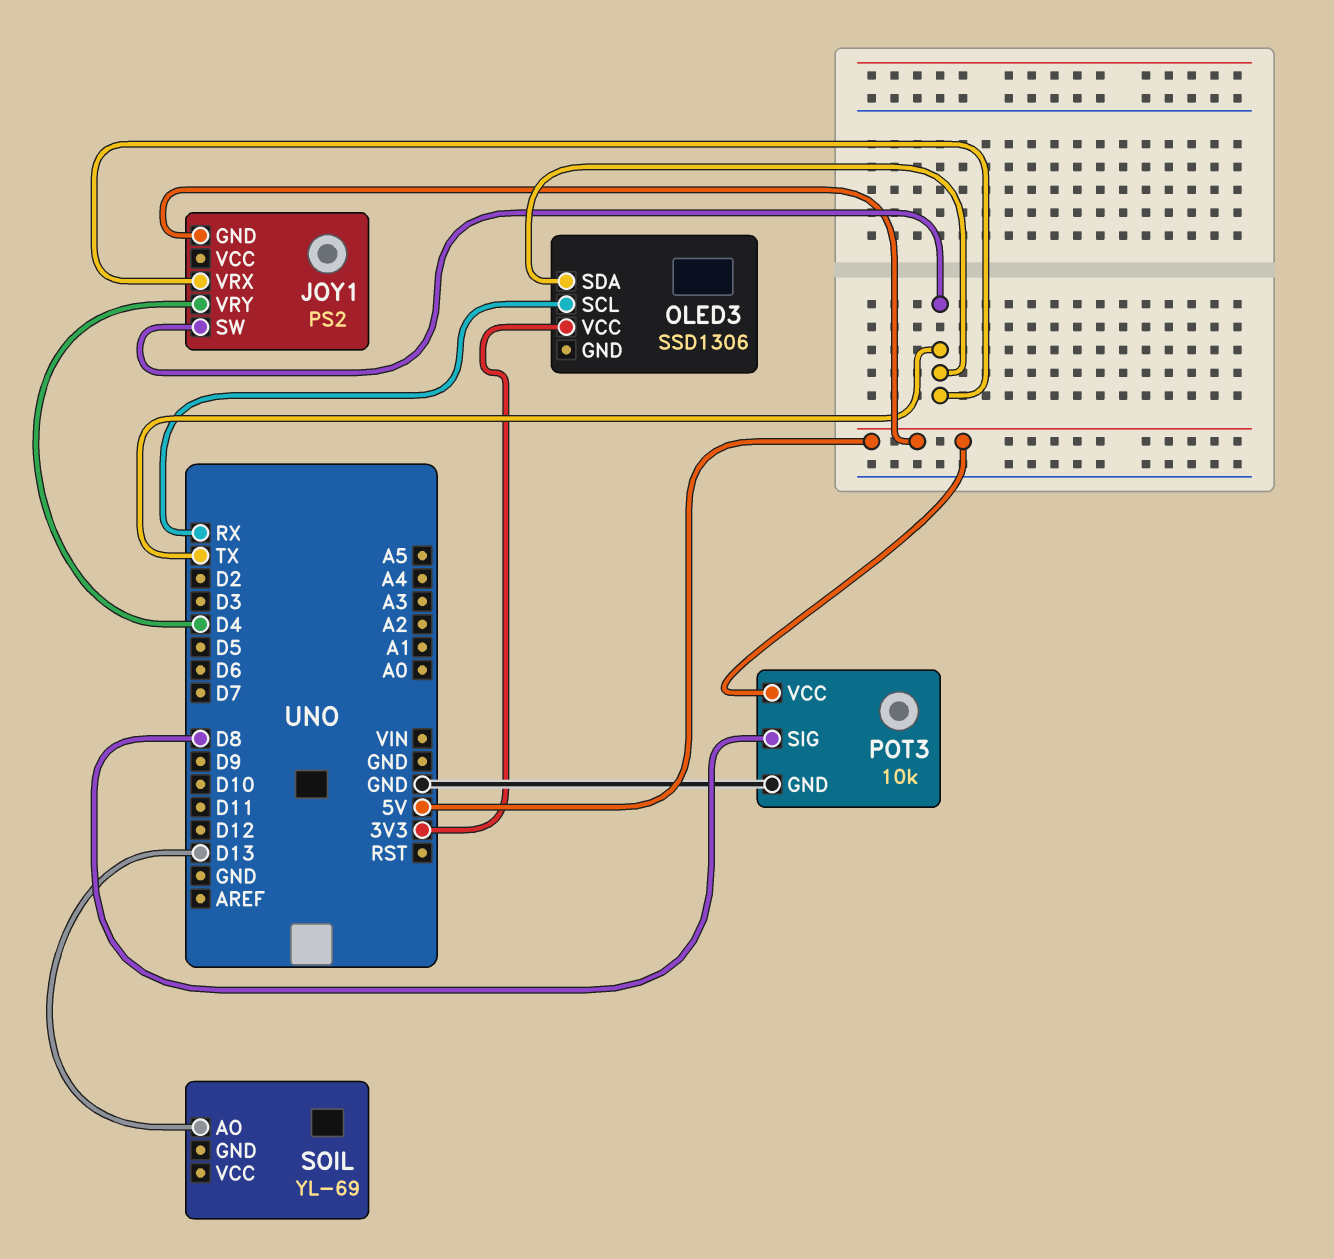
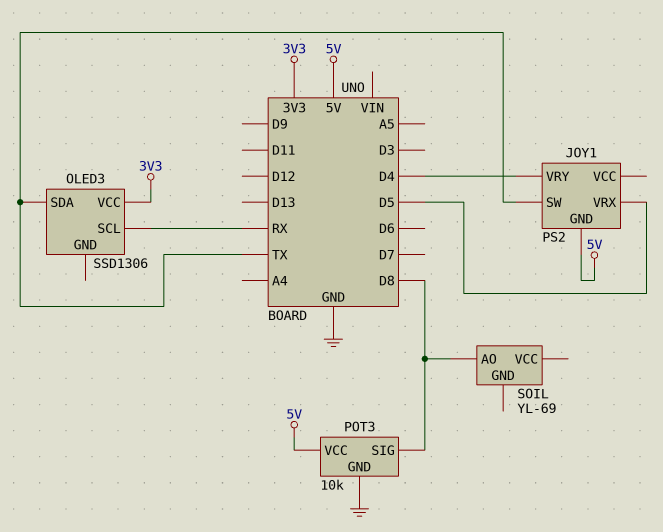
JOY1 pin VRX: TX -> D5
SOIL pin AO: D13 -> D8

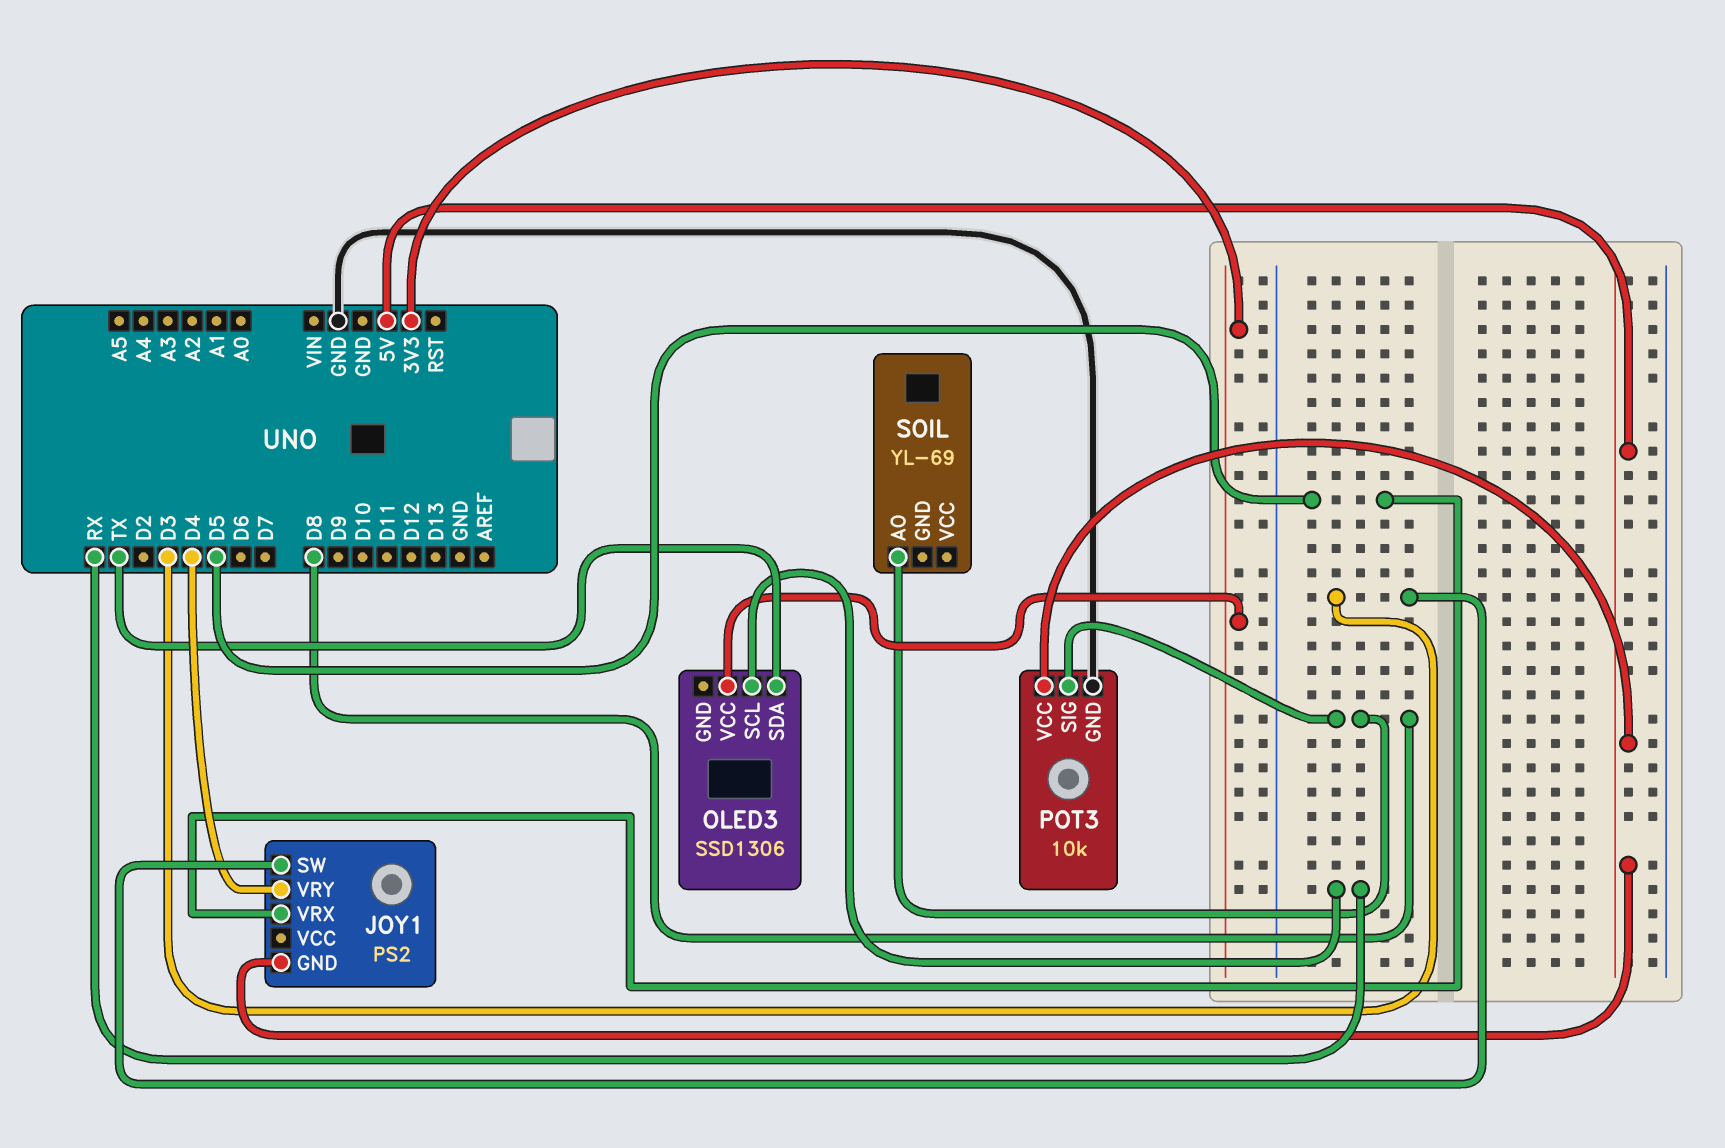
JOY1 pin SW: TX -> D3

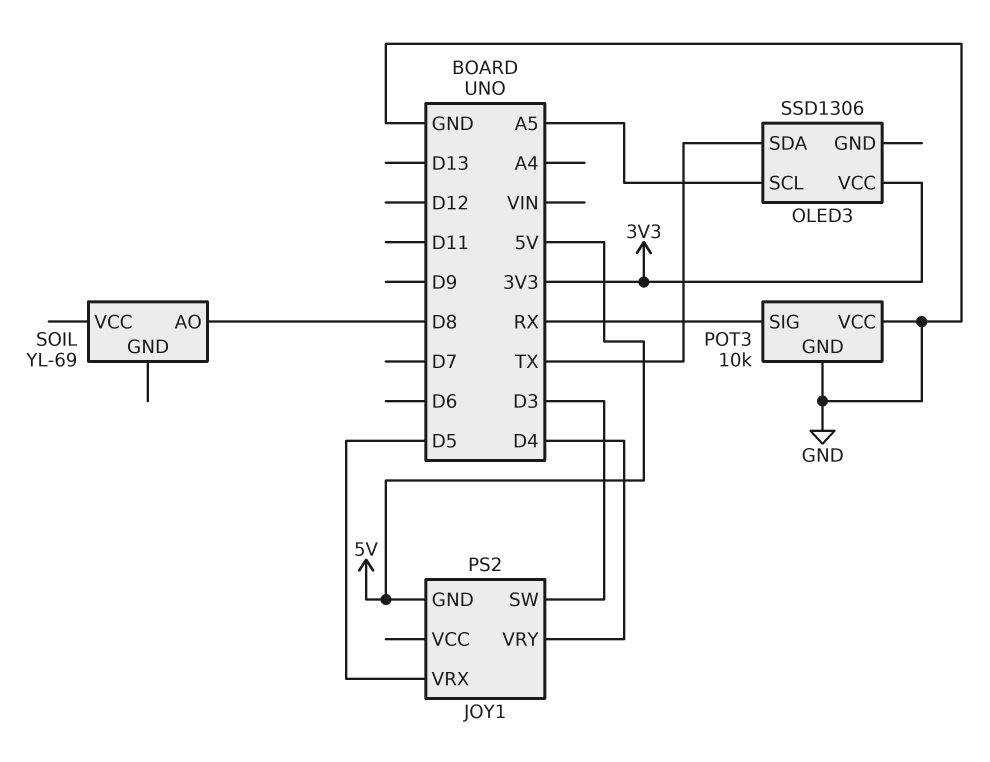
OLED3 pin SCL: RX -> A5
POT3 pin SIG: D8 -> RX
POT3 pin VCC: 5V -> GND

